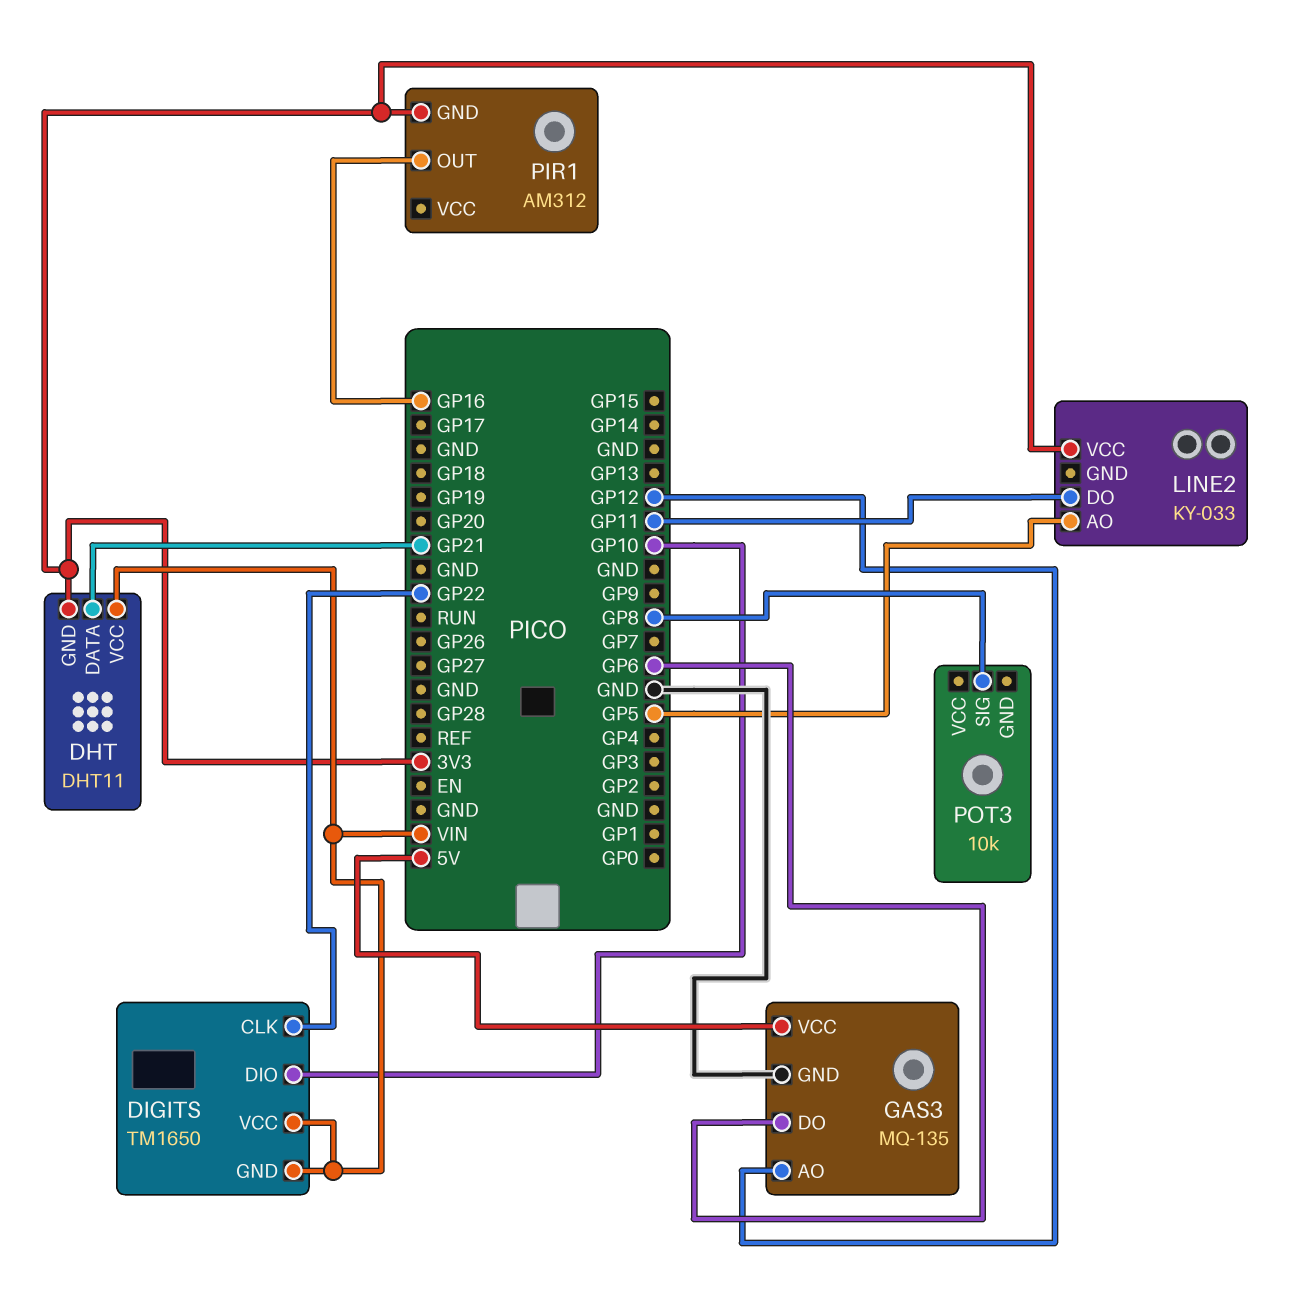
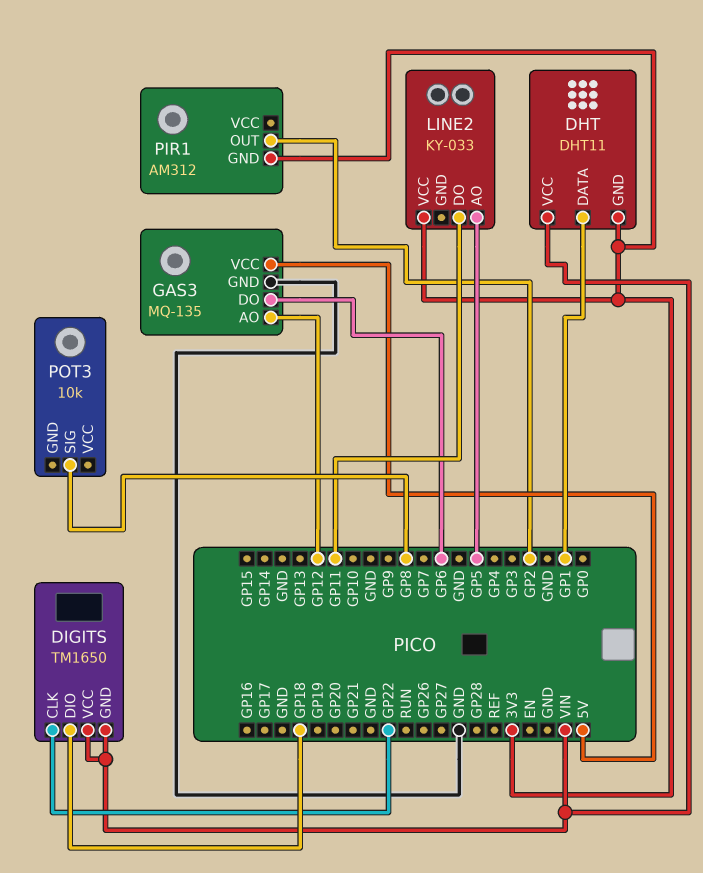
DHT pin DATA: GP21 -> GP1
DIGITS pin DIO: GP10 -> GP18
PIR1 pin OUT: GP16 -> GP2

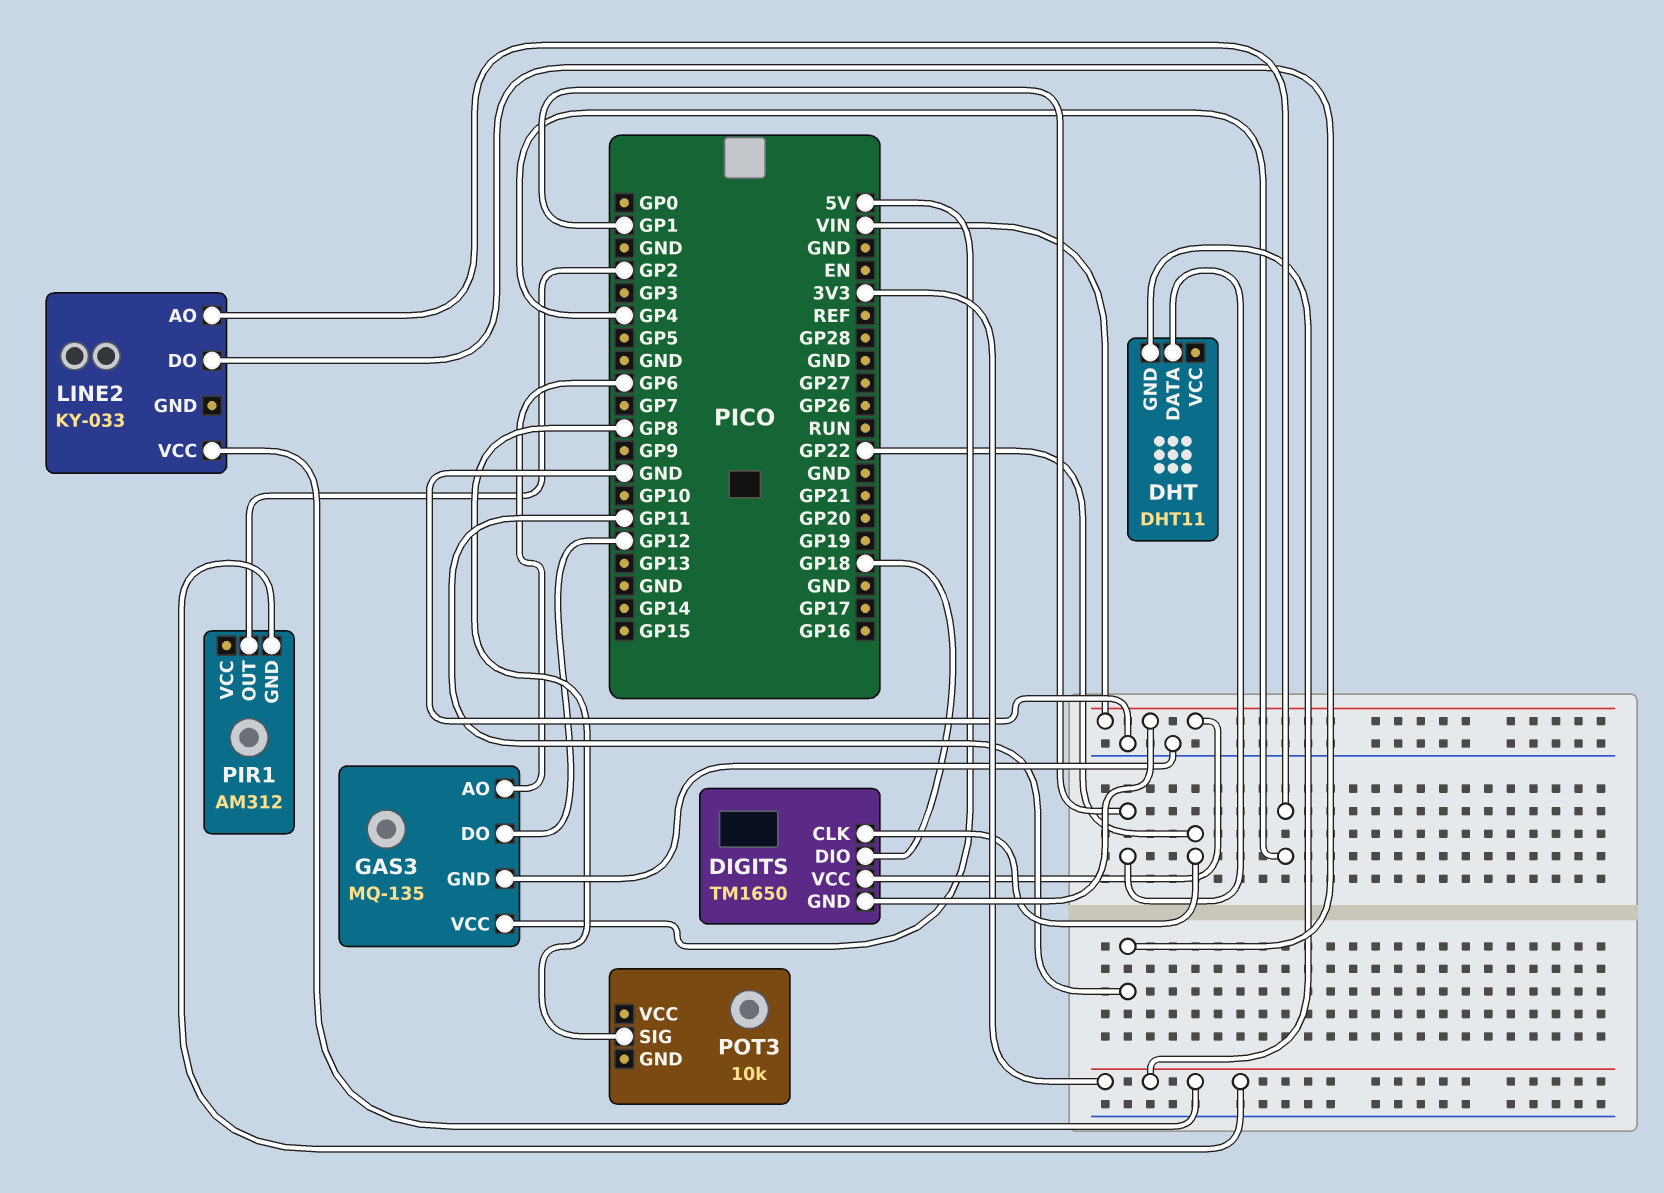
DHT pin VCC: VIN -> none
GAS3 pin AO: GP12 -> GP6
GAS3 pin DO: GP6 -> GP12
LINE2 pin AO: GP5 -> GP4

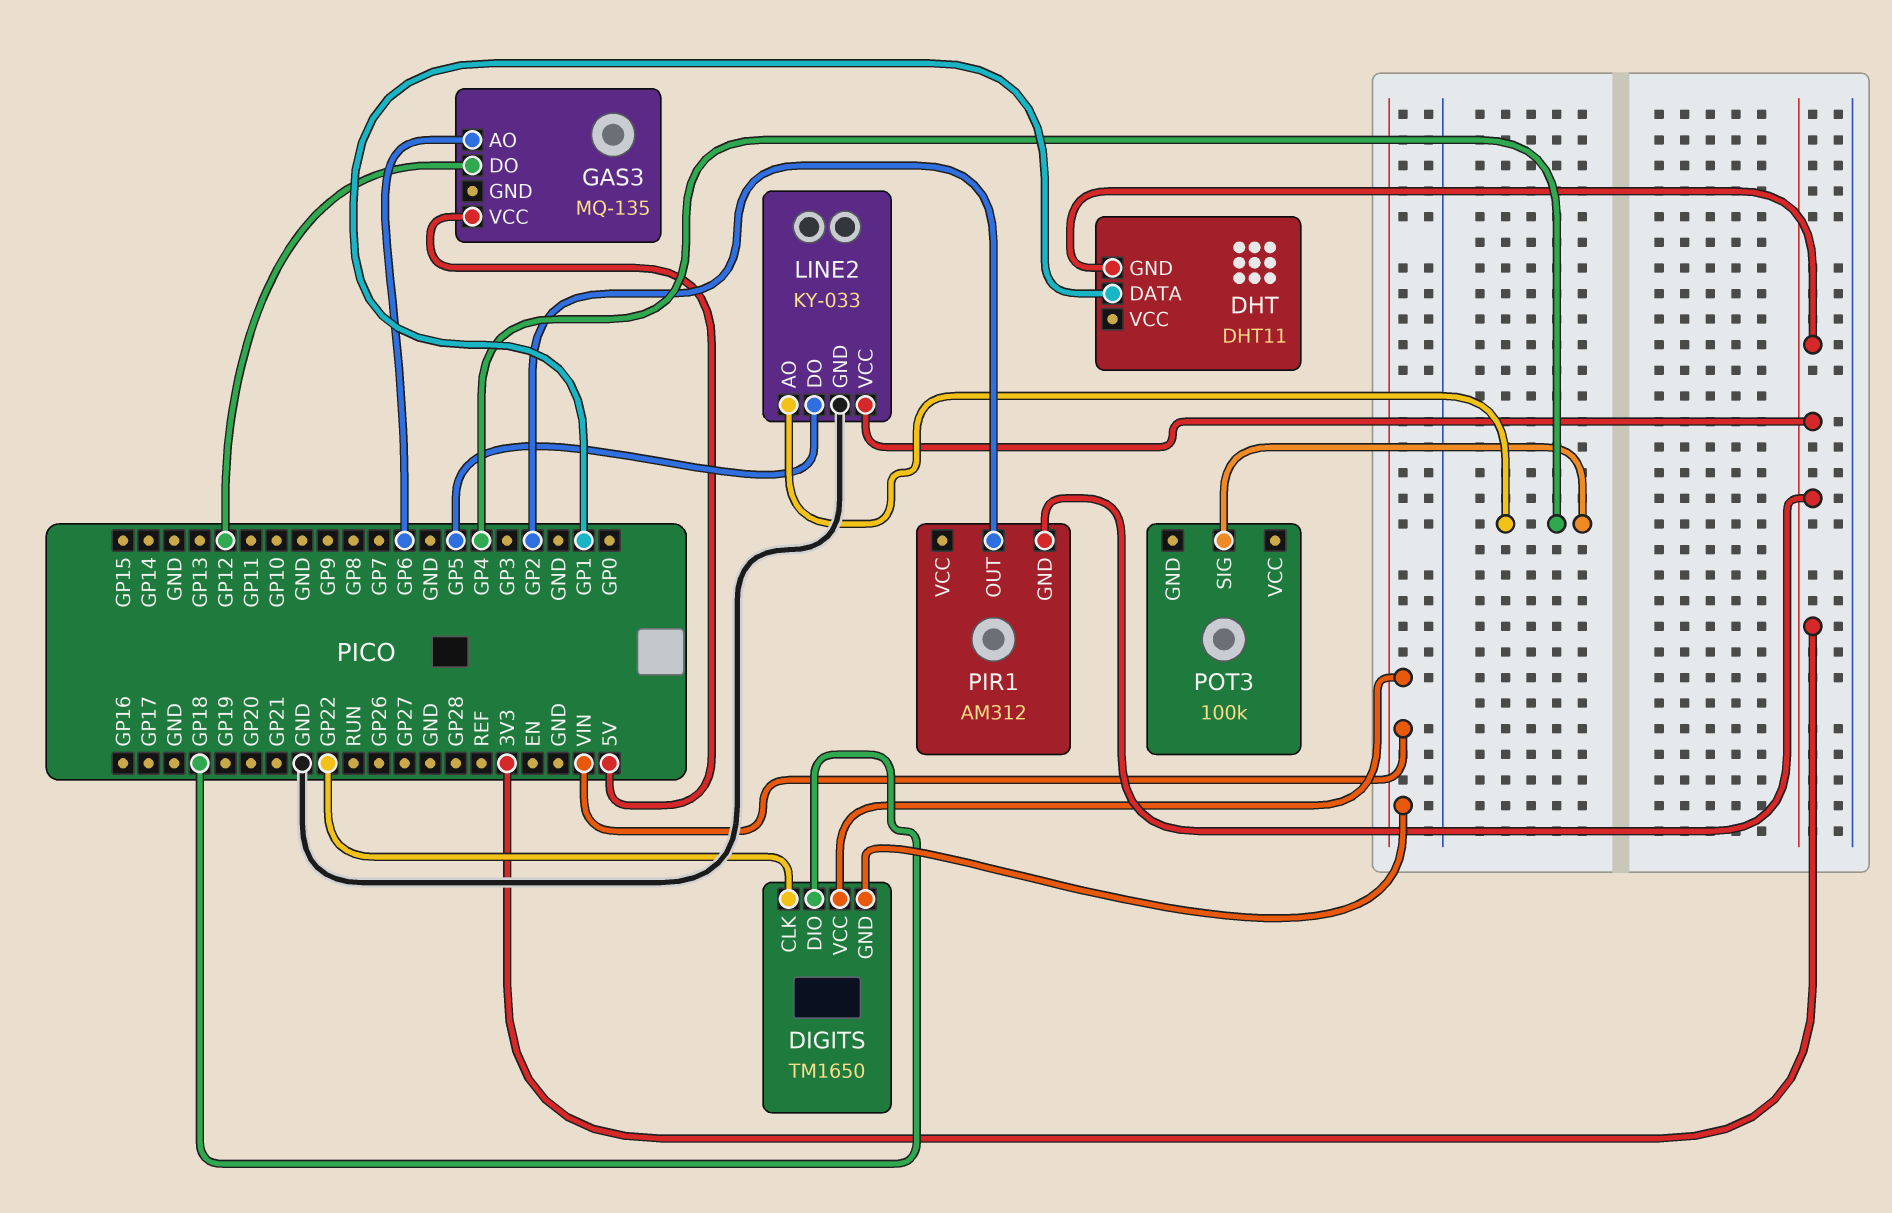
GAS3 pin GND: GND -> none
LINE2 pin DO: GP11 -> GP5
LINE2 pin GND: none -> GND
POT3: 10k -> 100k
POT3 pin SIG: GP8 -> GP4

